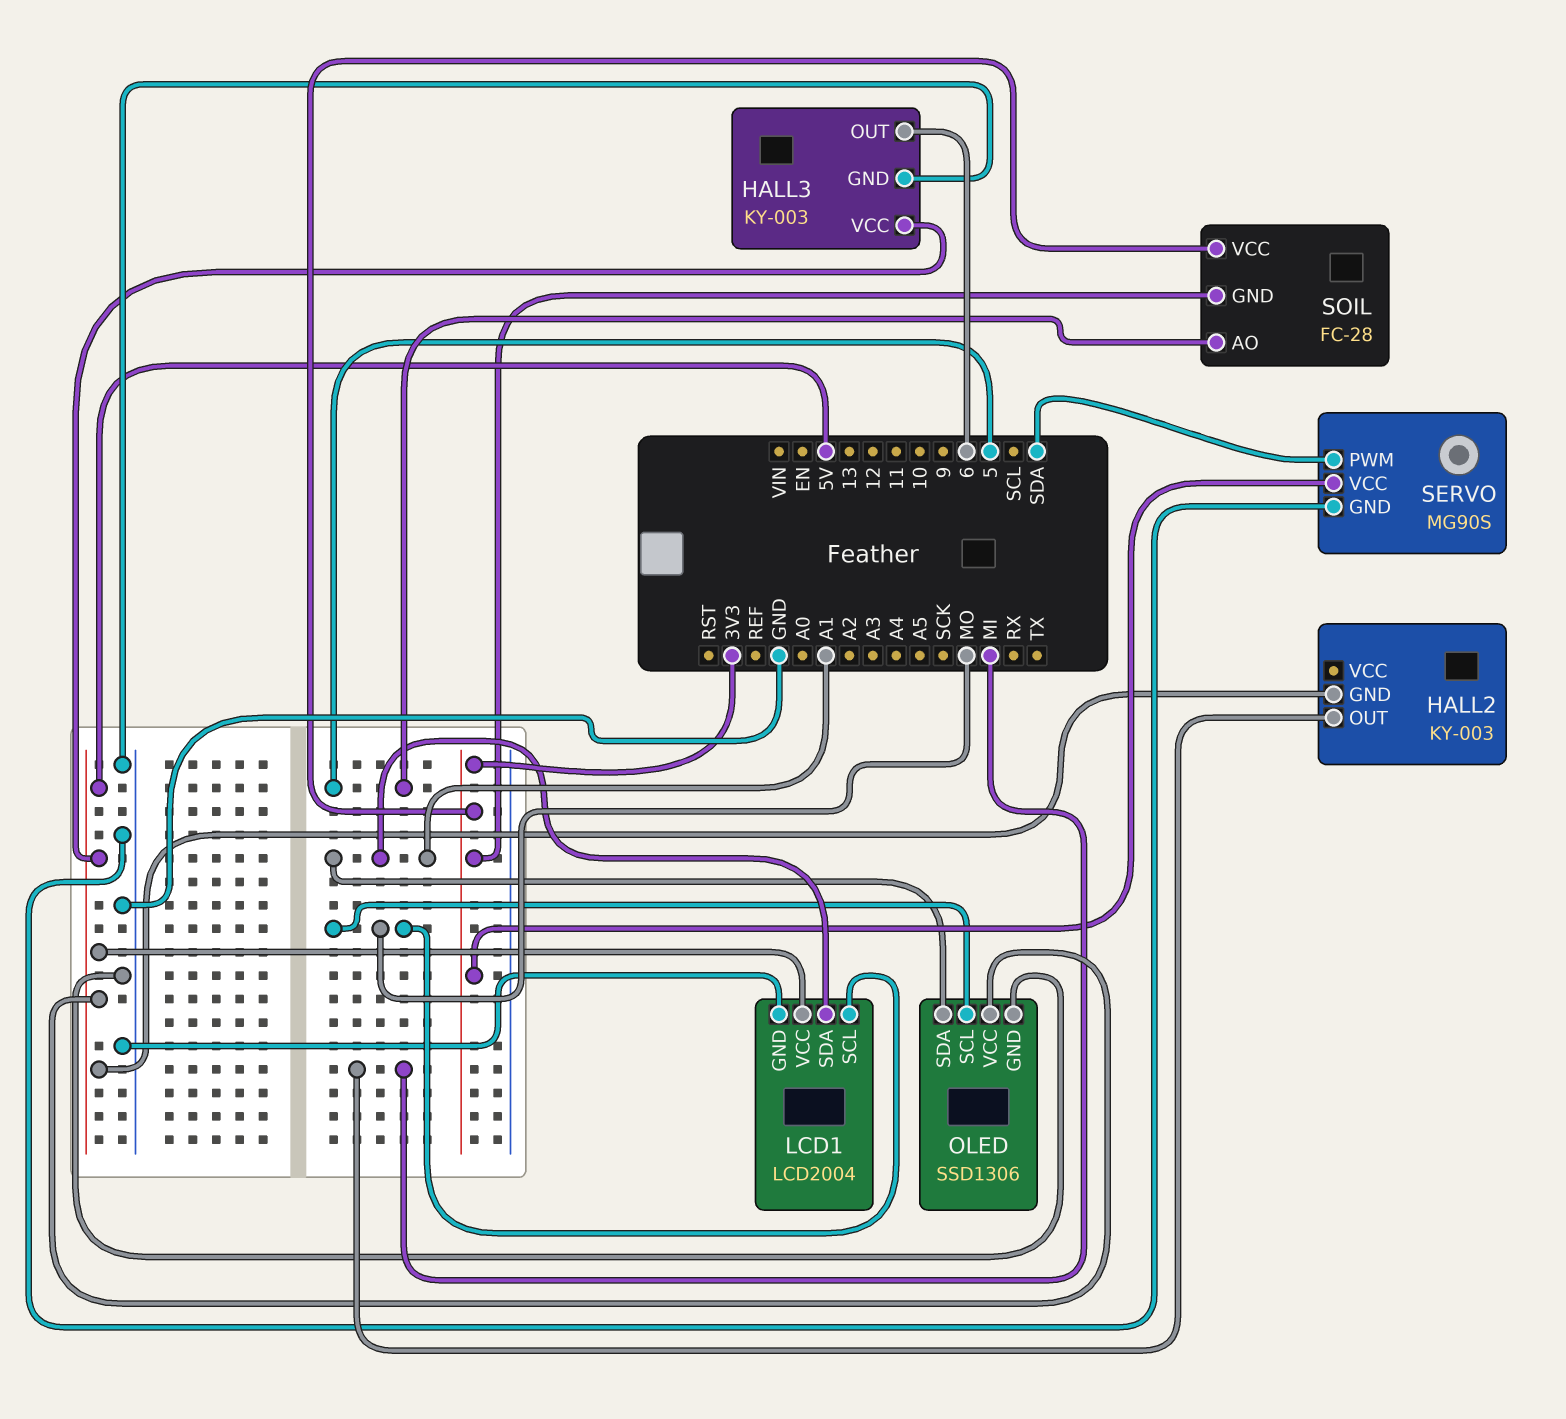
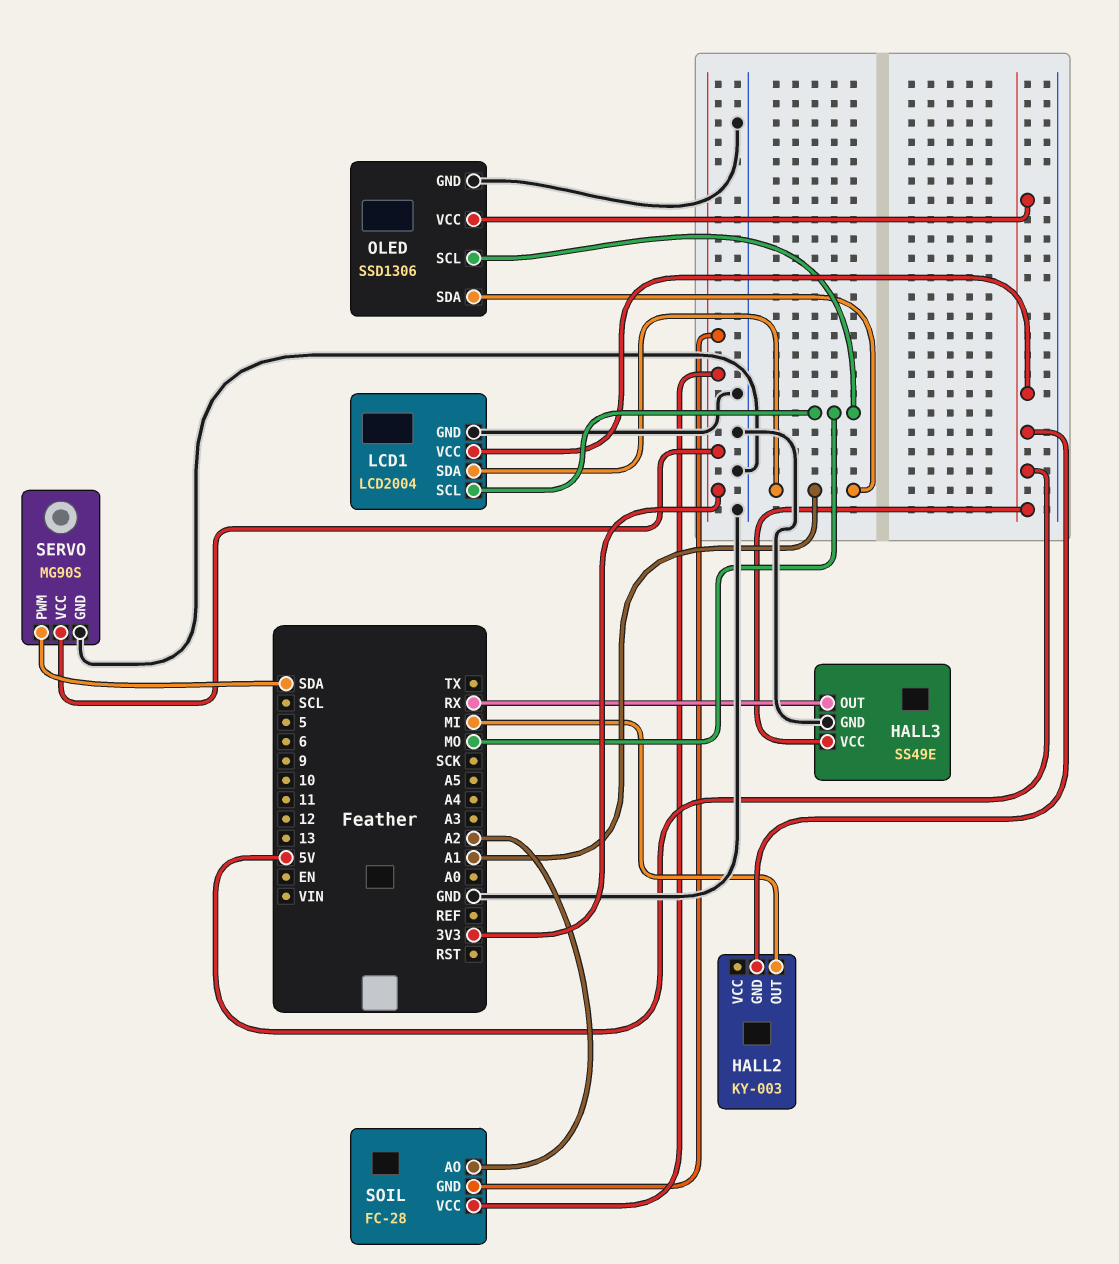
HALL3: KY-003 -> SS49E
HALL3 pin OUT: 6 -> RX
SOIL pin AO: 5 -> A2

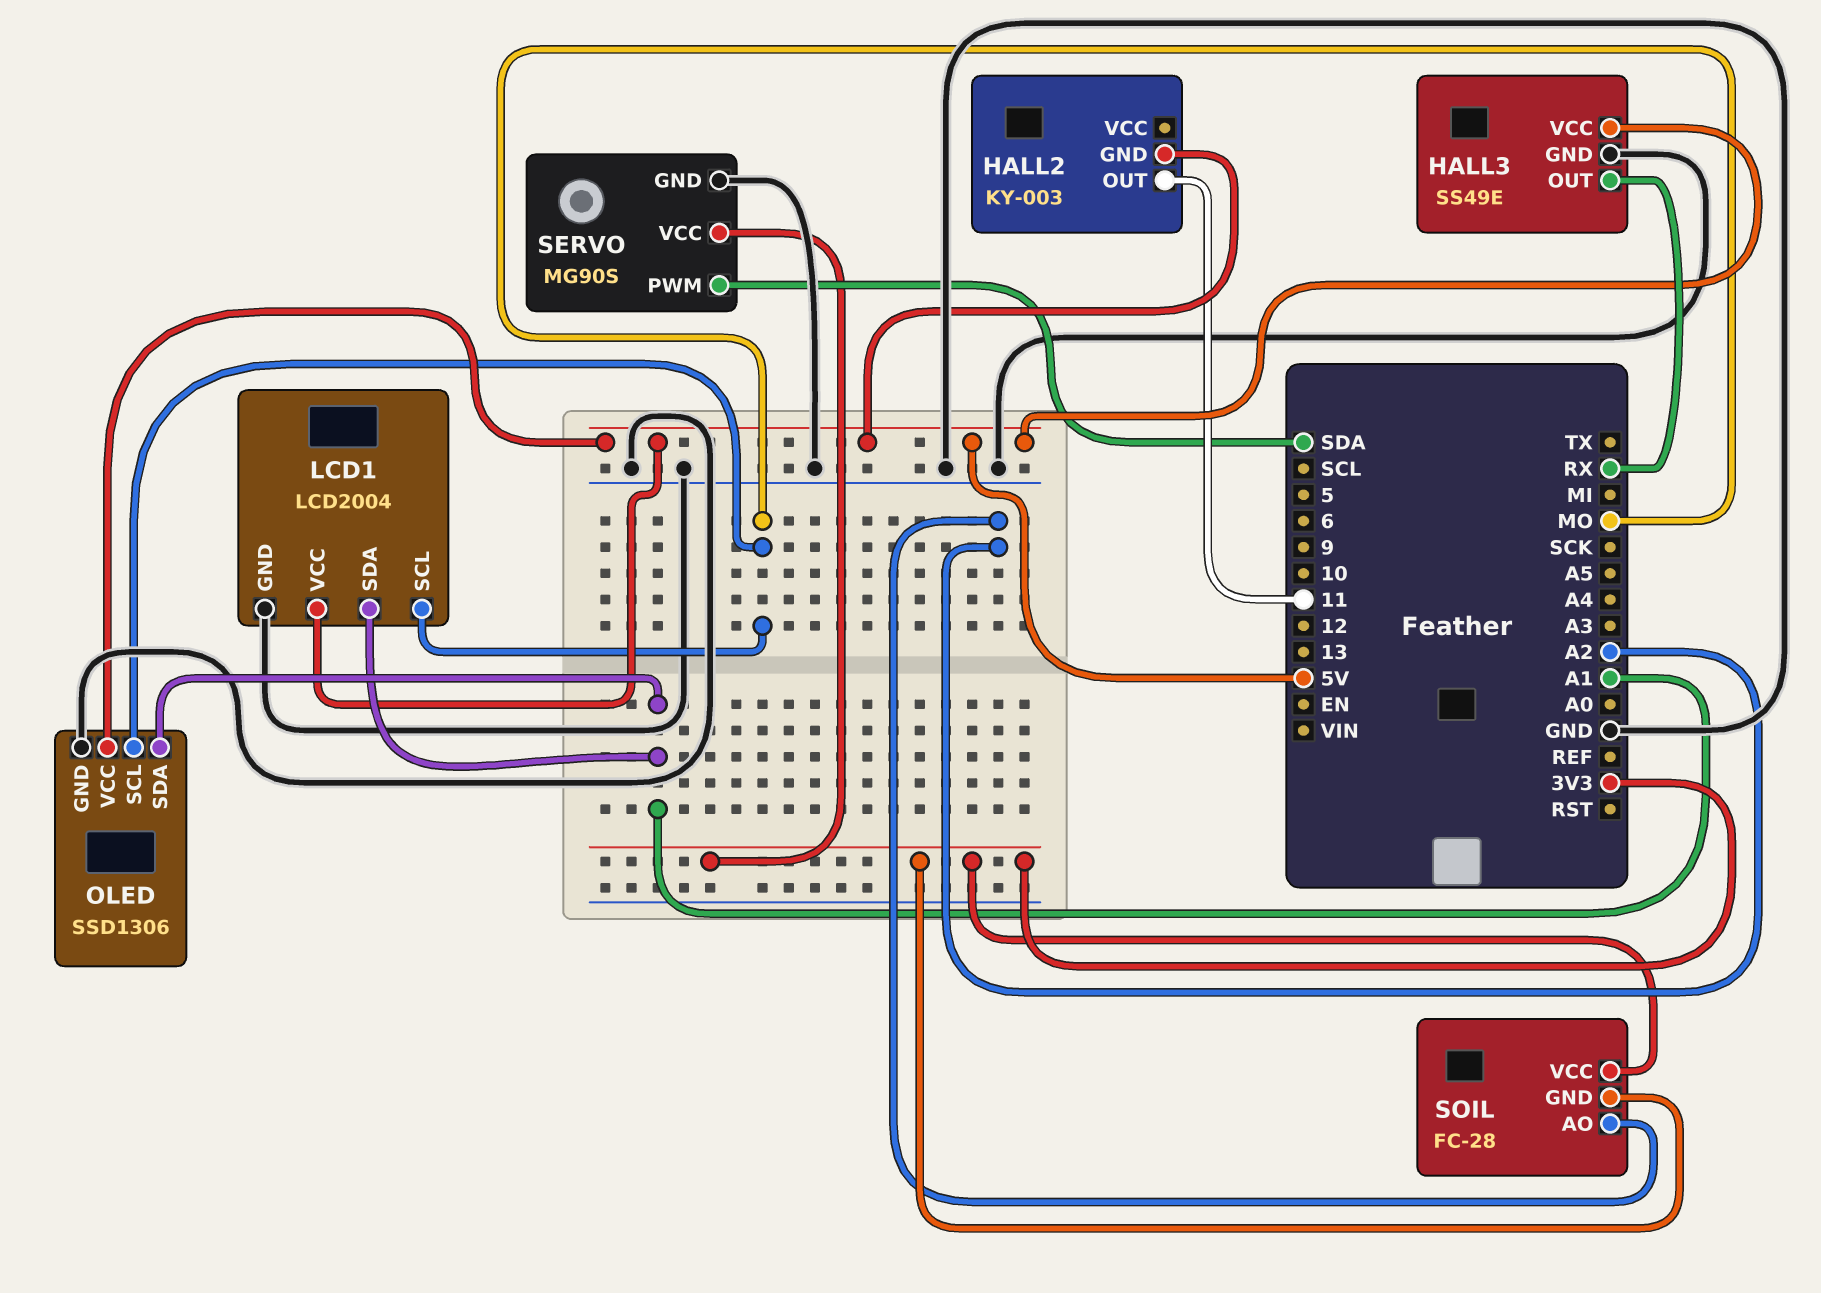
HALL2 pin OUT: MI -> 11

